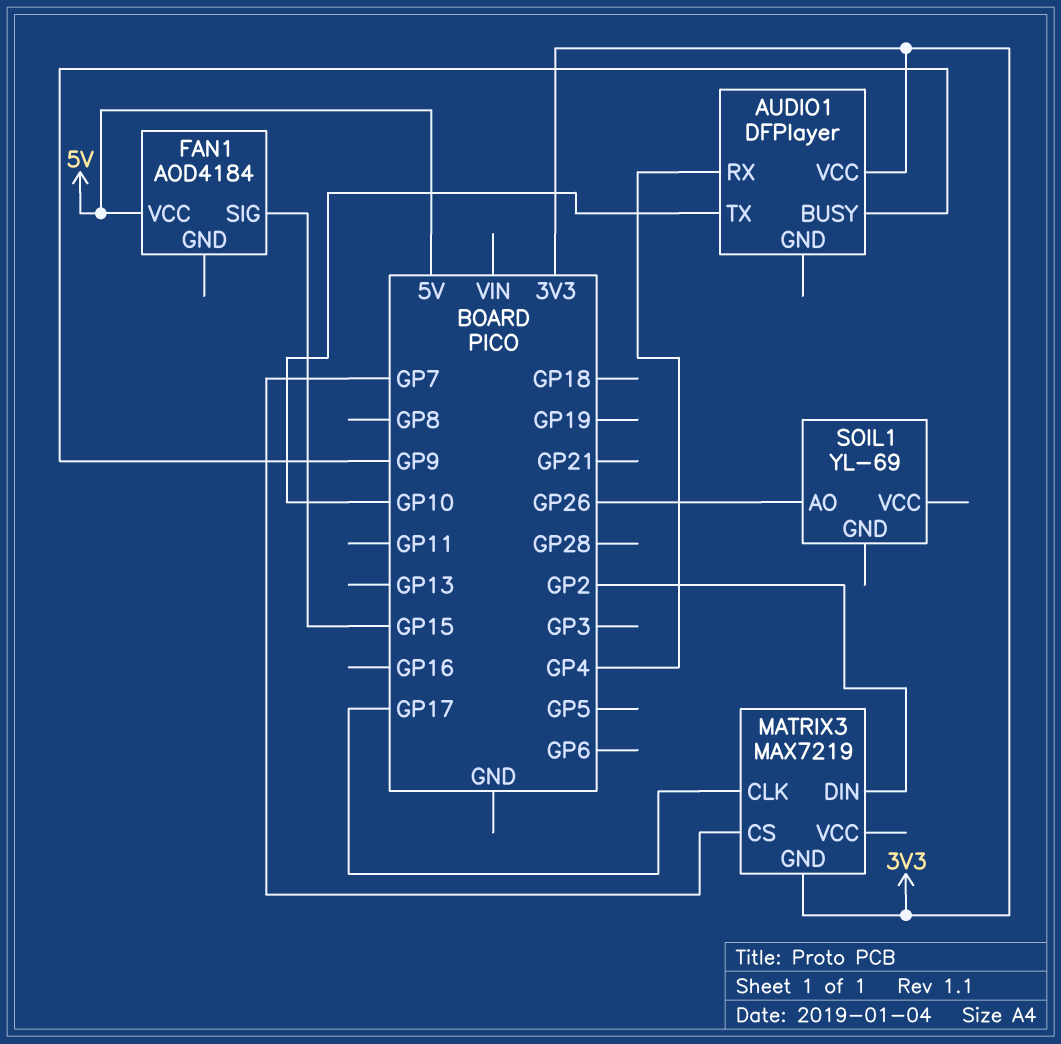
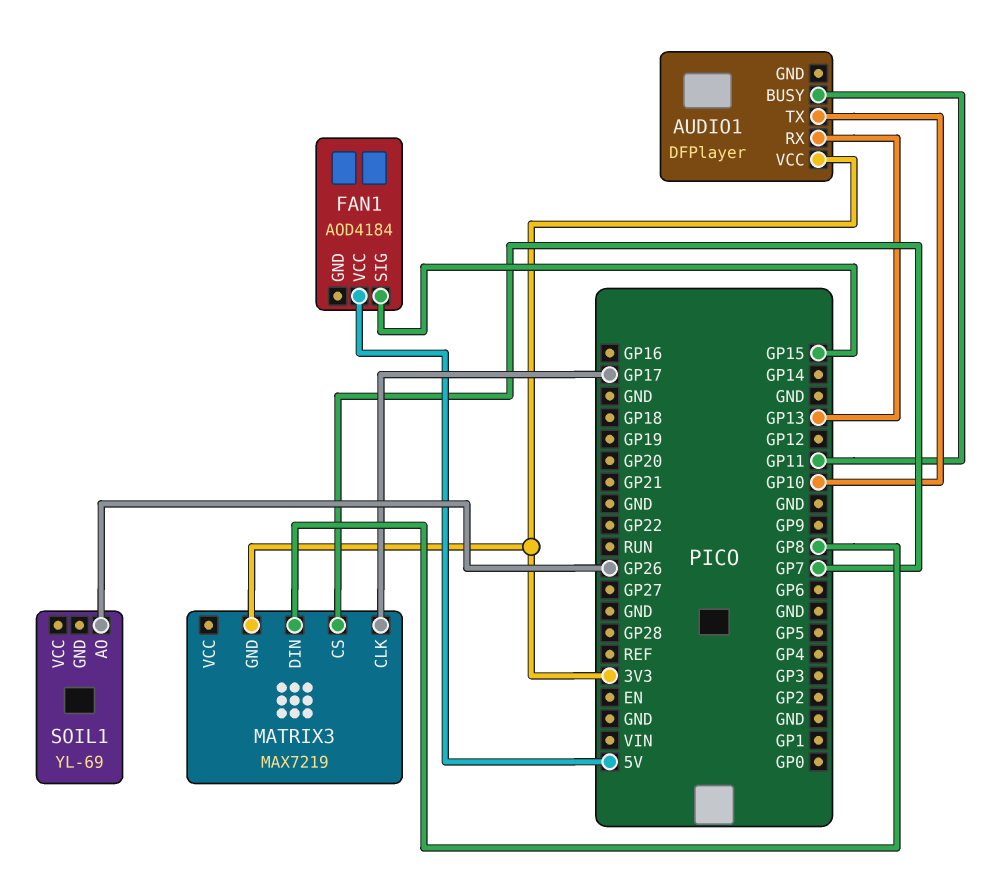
AUDIO1 pin BUSY: GP9 -> GP11
AUDIO1 pin RX: GP4 -> GP13
MATRIX3 pin DIN: GP2 -> GP8

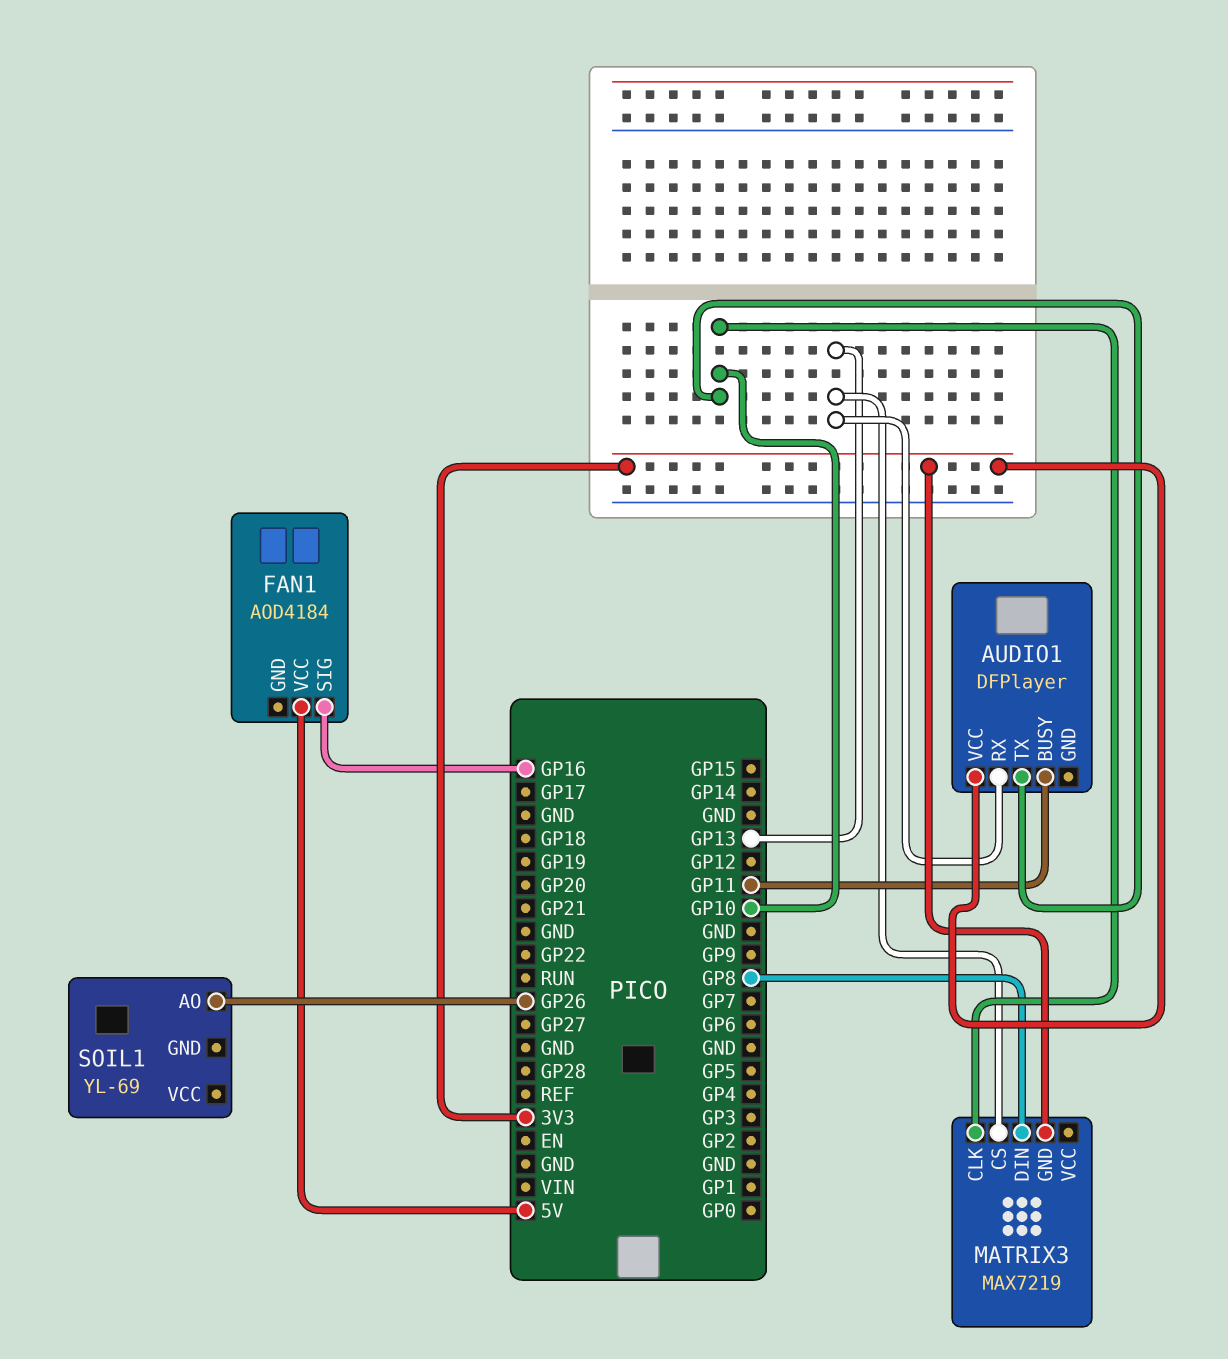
FAN1 pin SIG: GP15 -> GP16
MATRIX3 pin CLK: GP17 -> GP10
MATRIX3 pin CS: GP7 -> GP13

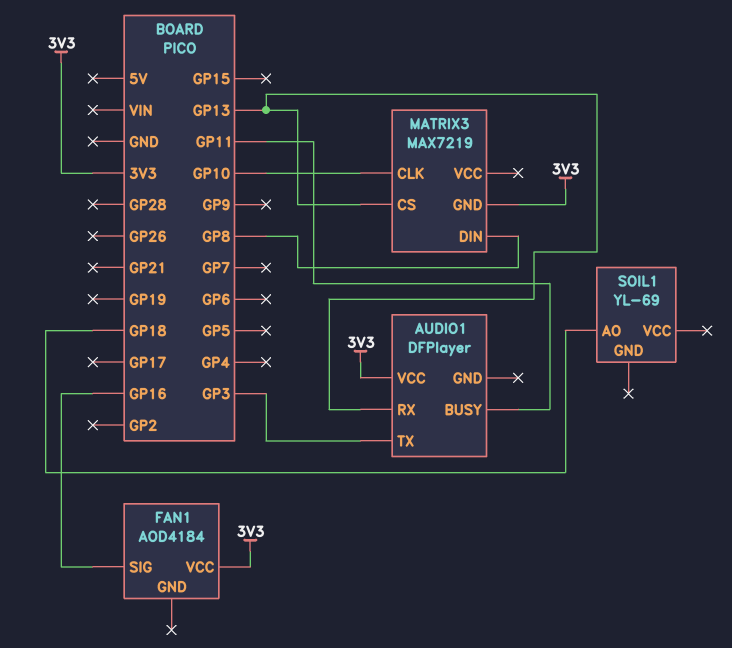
AUDIO1 pin TX: GP10 -> GP3
FAN1 pin VCC: 5V -> 3V3
SOIL1 pin AO: GP26 -> GP18

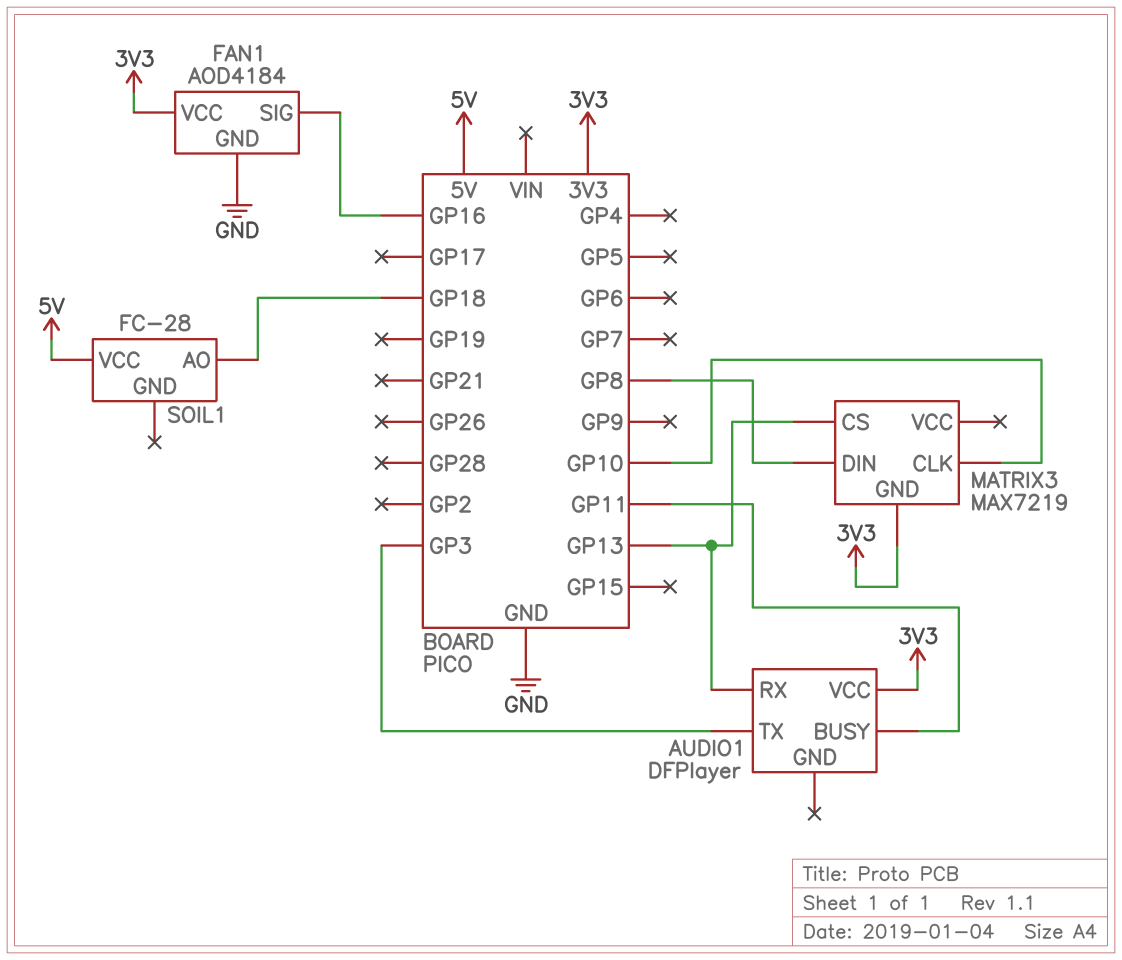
FAN1 pin GND: none -> GND
SOIL1: YL-69 -> FC-28
SOIL1 pin VCC: none -> 5V

